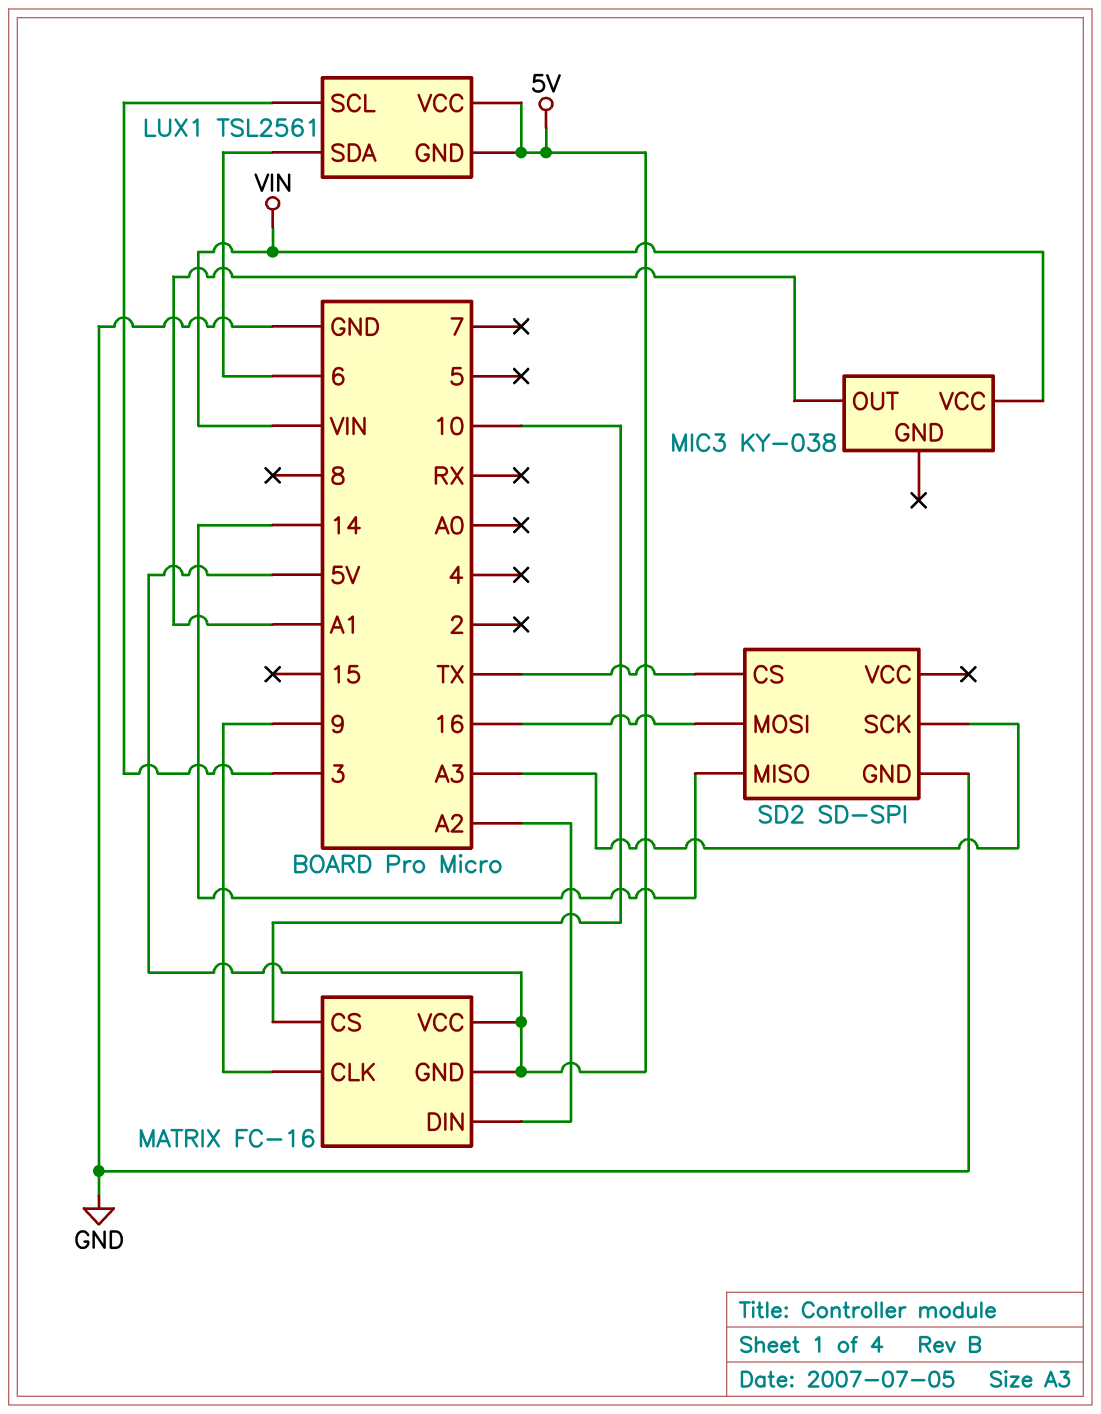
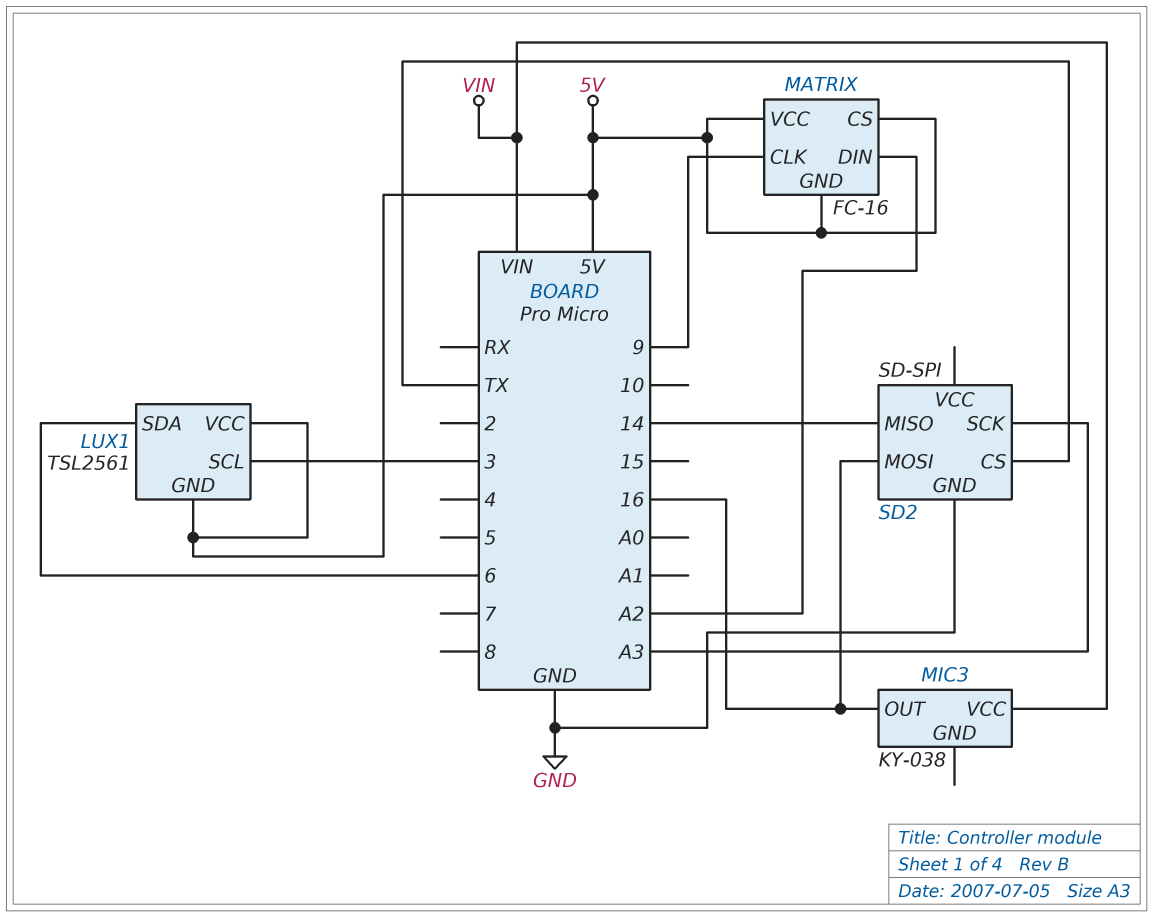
MATRIX pin CS: 10 -> 5V
MIC3 pin OUT: A1 -> 16

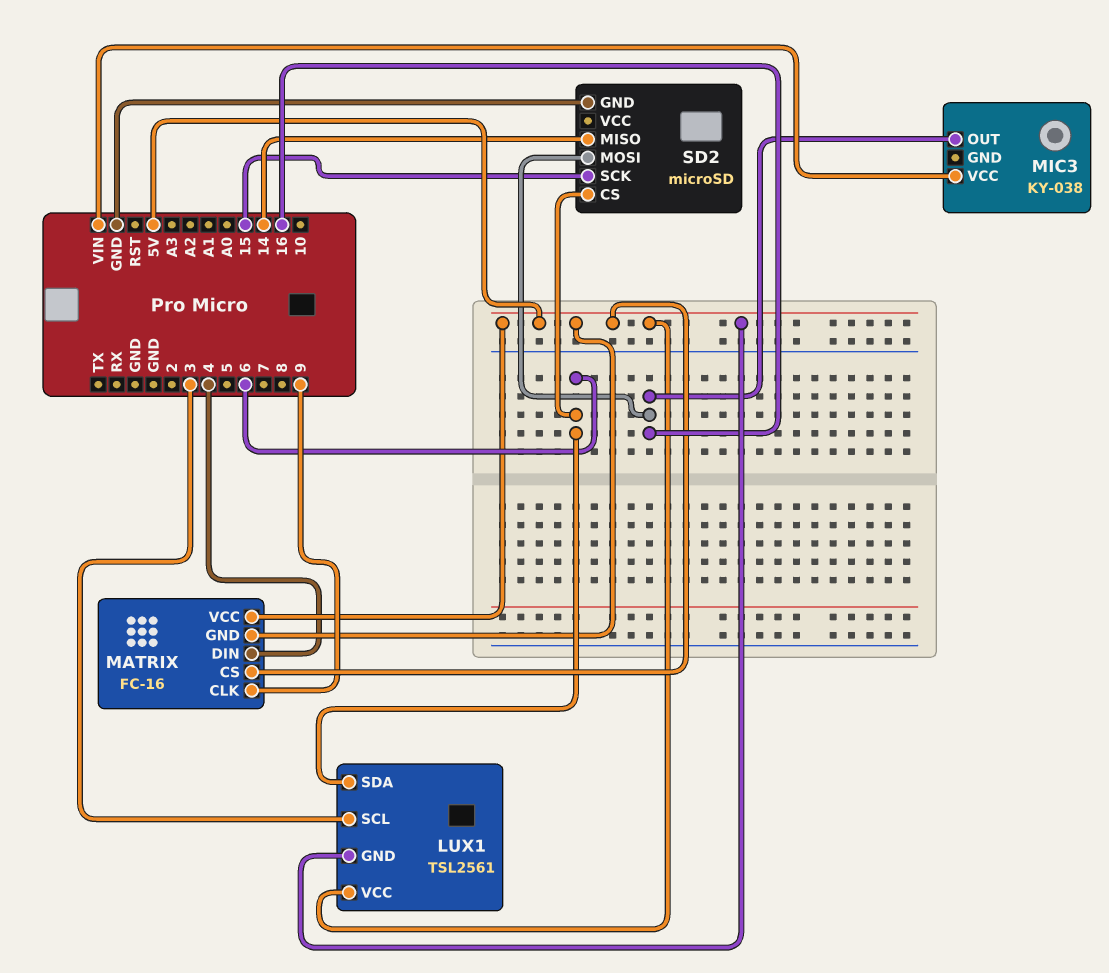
MATRIX pin DIN: A2 -> 4
SD2: SD-SPI -> microSD
SD2 pin CS: TX -> 6
SD2 pin SCK: A3 -> 15

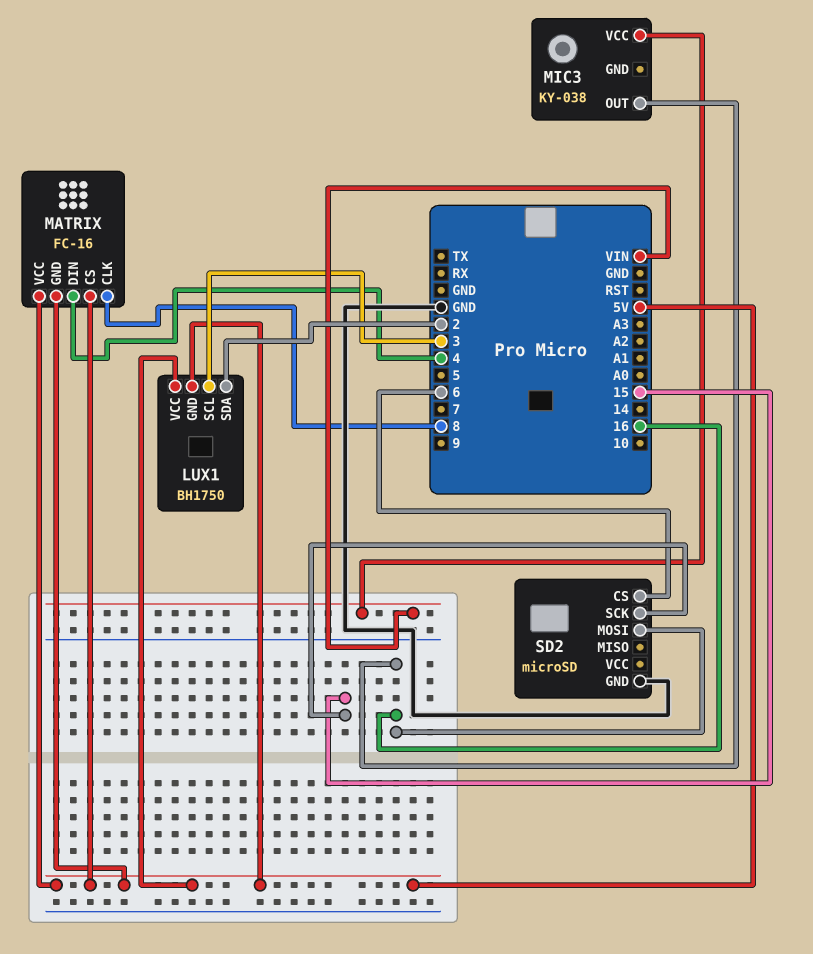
LUX1: TSL2561 -> BH1750
LUX1 pin SDA: 6 -> 2
MATRIX pin CLK: 9 -> 8
SD2 pin MISO: 14 -> none

